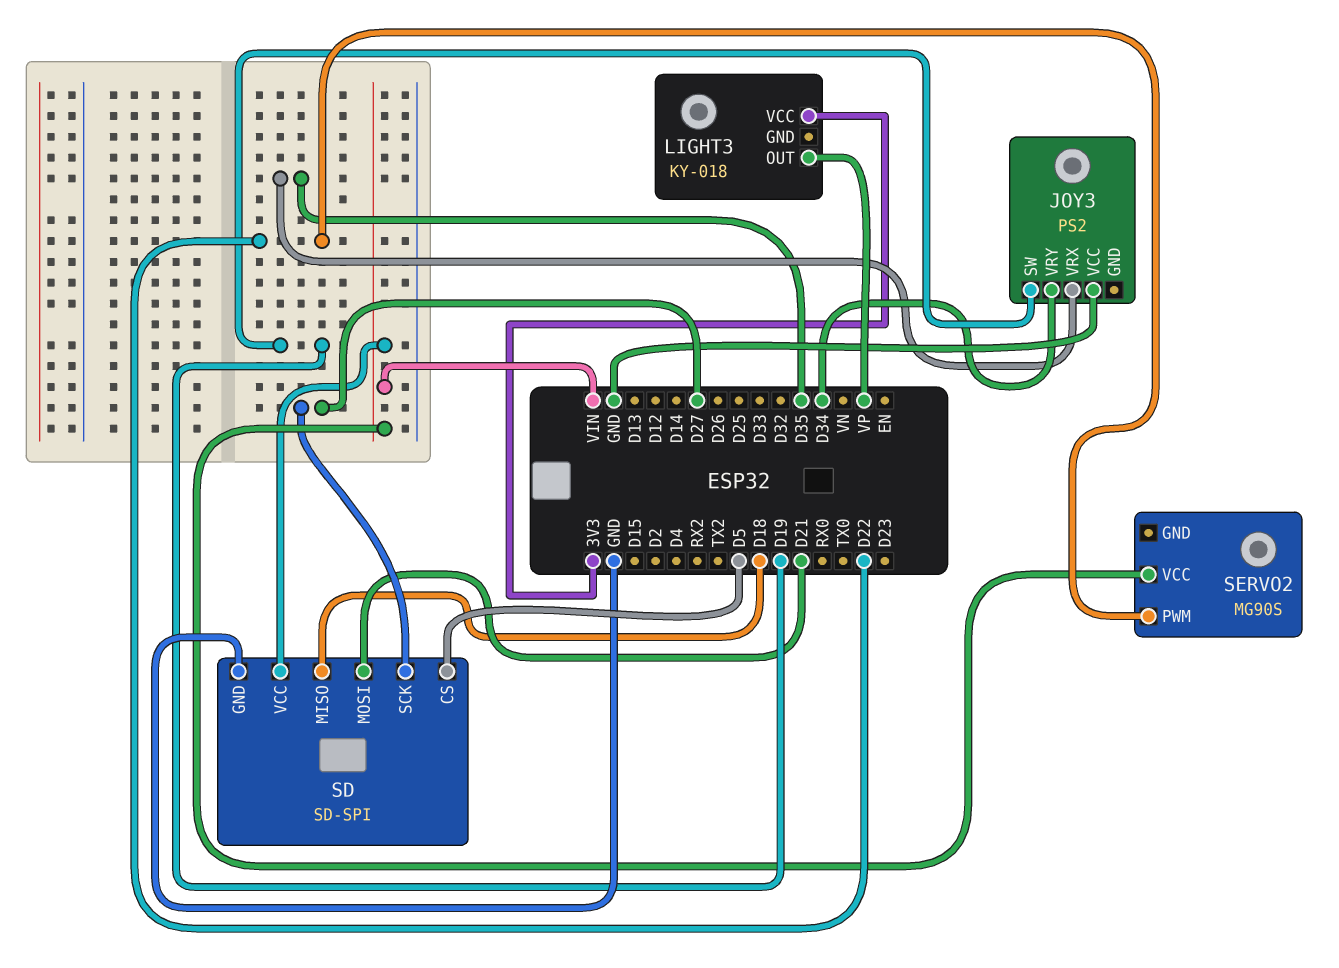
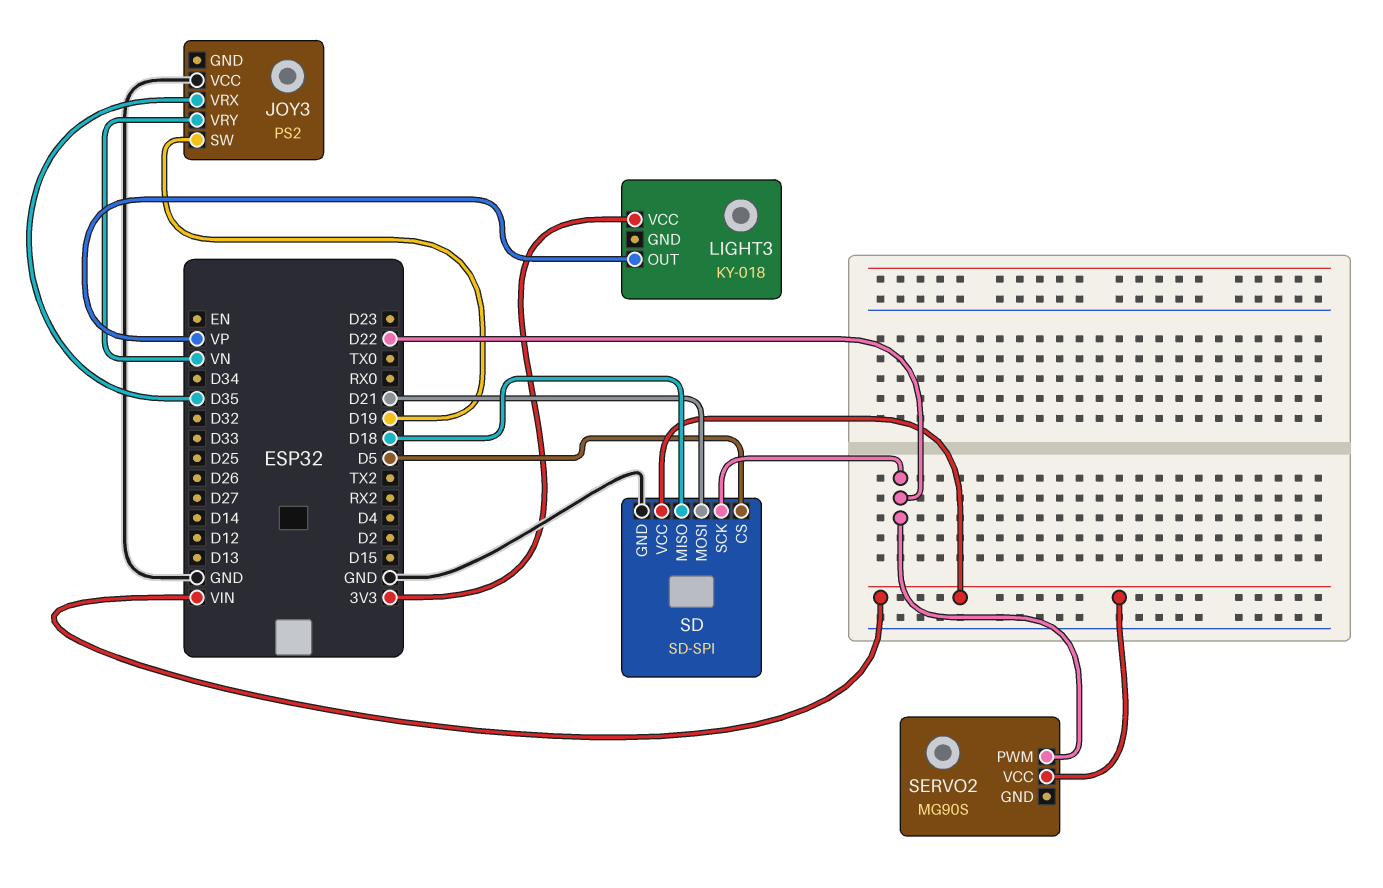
JOY3 pin VRY: D34 -> VN
SD pin SCK: D27 -> D22

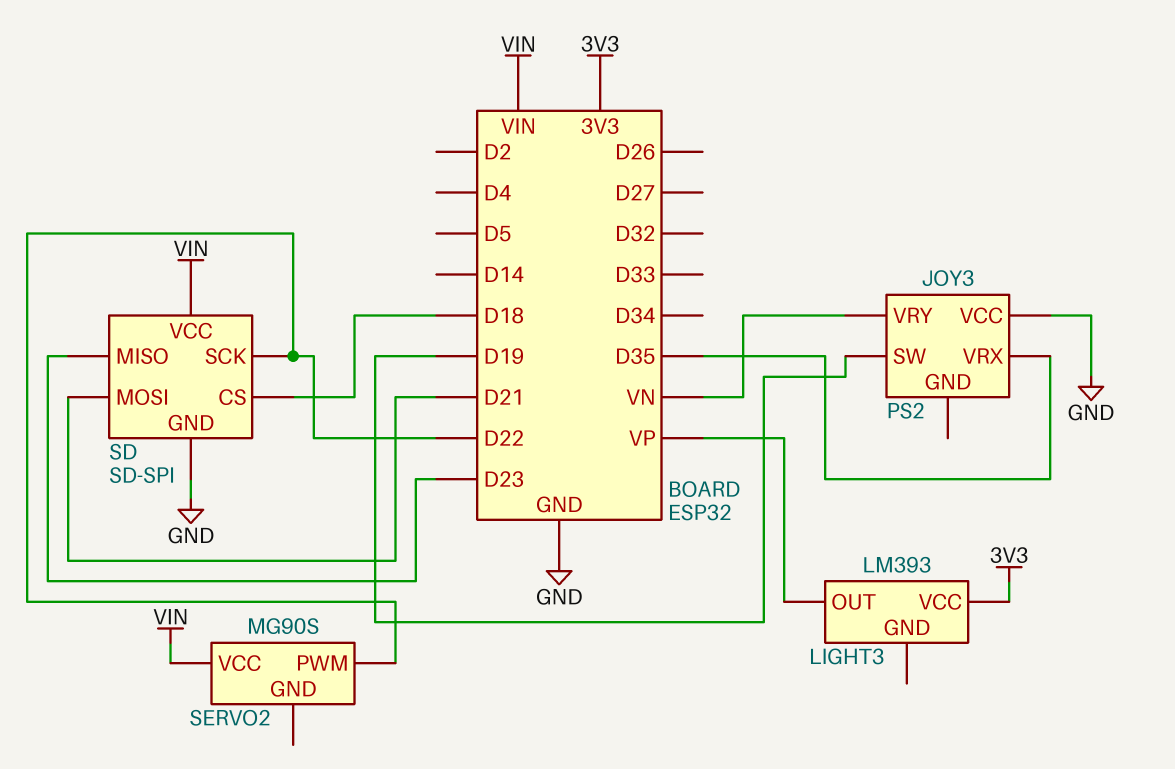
LIGHT3: KY-018 -> LM393
SD pin CS: D5 -> D18
SD pin MISO: D18 -> D23

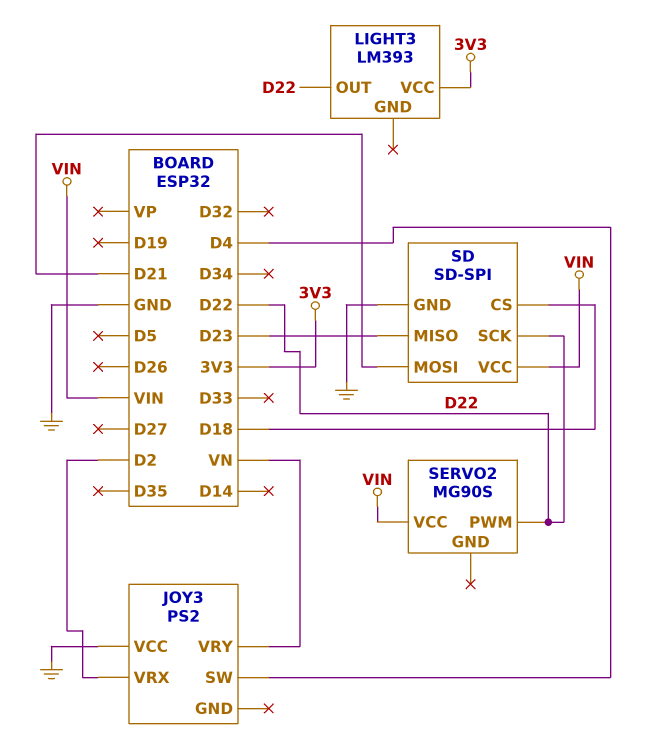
JOY3 pin SW: D19 -> D4
JOY3 pin VRX: D35 -> D2
LIGHT3 pin OUT: VP -> D22

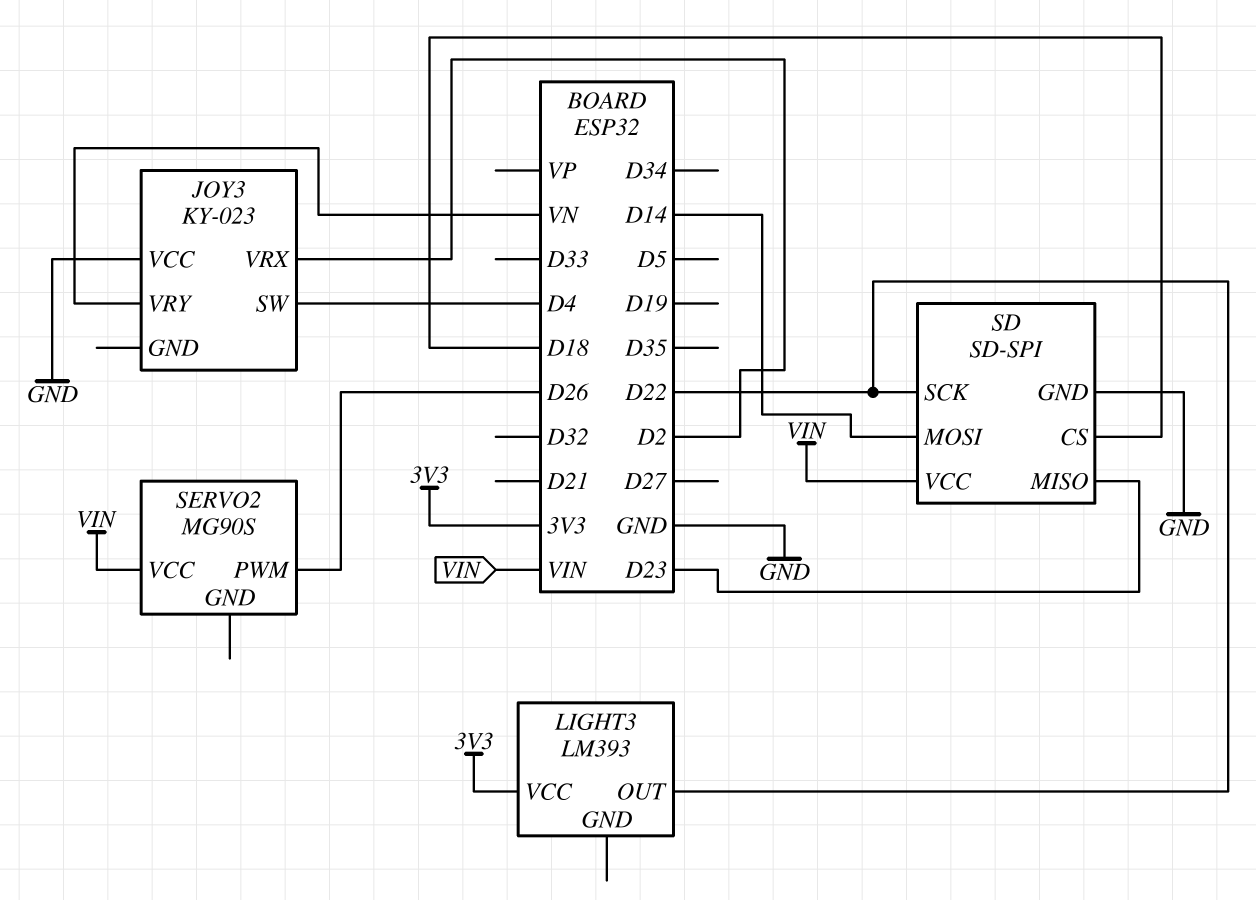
JOY3: PS2 -> KY-023
SD pin MOSI: D21 -> D14
SERVO2 pin PWM: D22 -> D26

